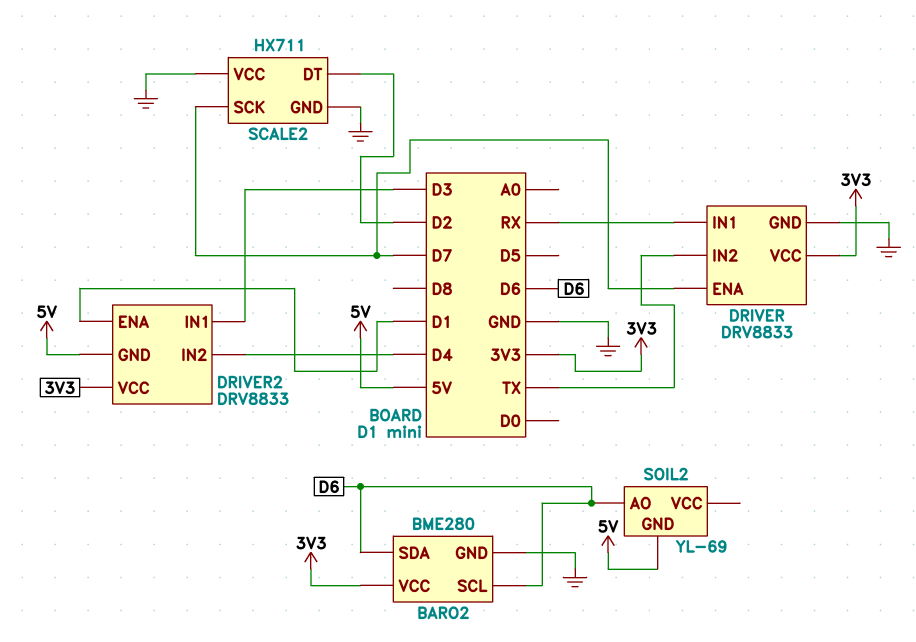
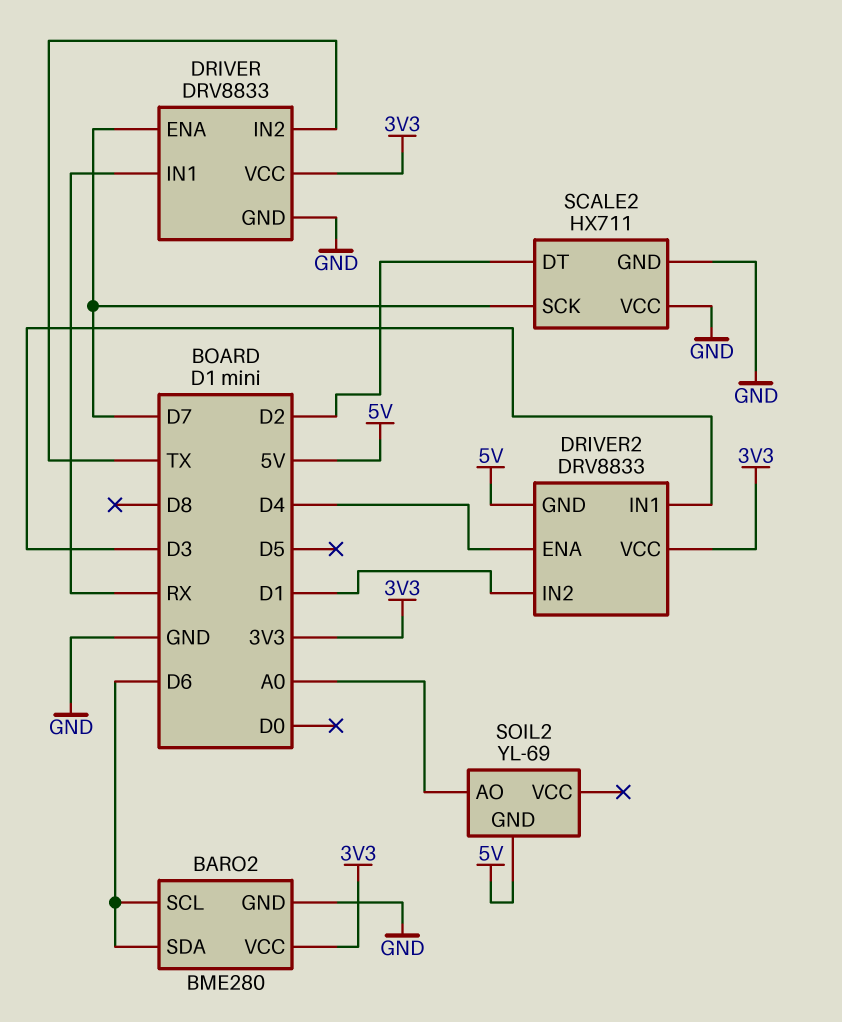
DRIVER2 pin ENA: D1 -> D4
DRIVER2 pin IN2: D4 -> D1
SOIL2 pin AO: D6 -> A0

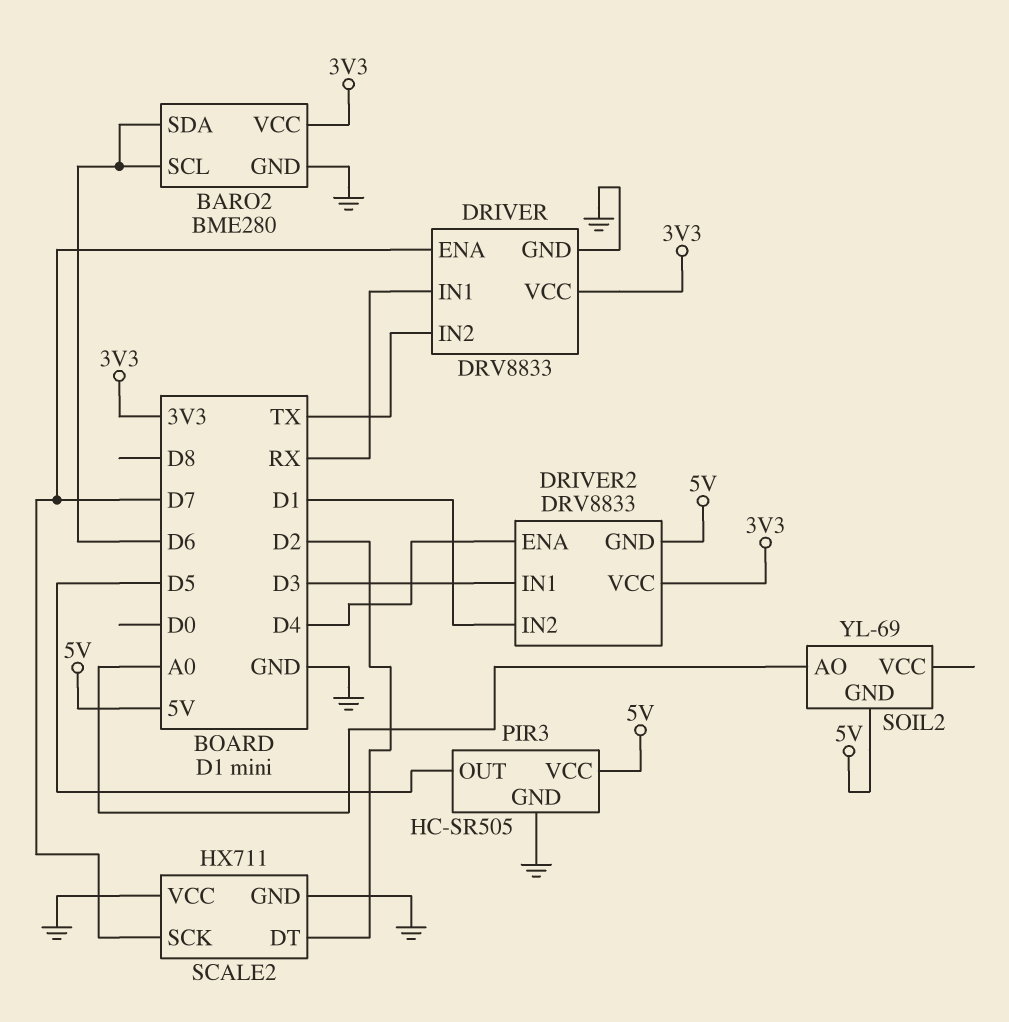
PIR3: none -> HC-SR505
PIR3 pin GND: none -> GND
PIR3 pin OUT: none -> D5
PIR3 pin VCC: none -> 5V

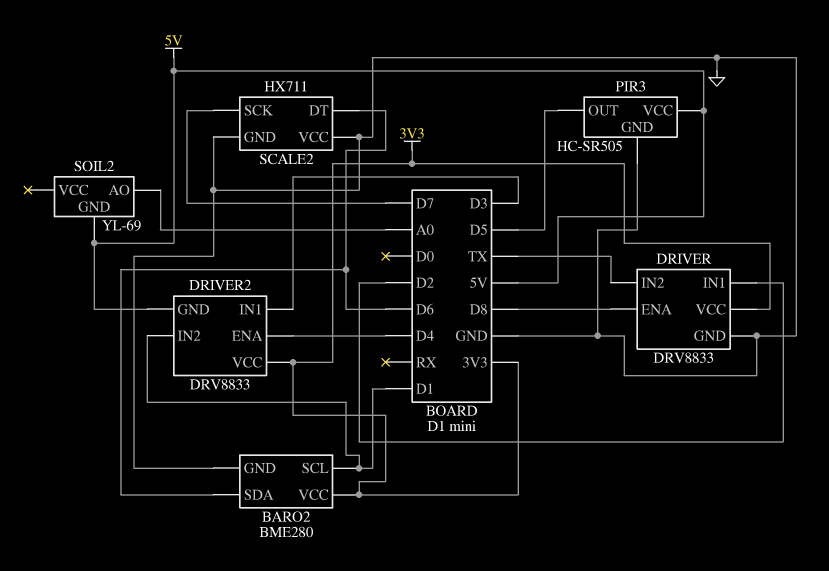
BARO2 pin SCL: D6 -> D1
DRIVER pin ENA: D7 -> D8
DRIVER pin IN1: RX -> D2
SCALE2 pin DT: D2 -> D6

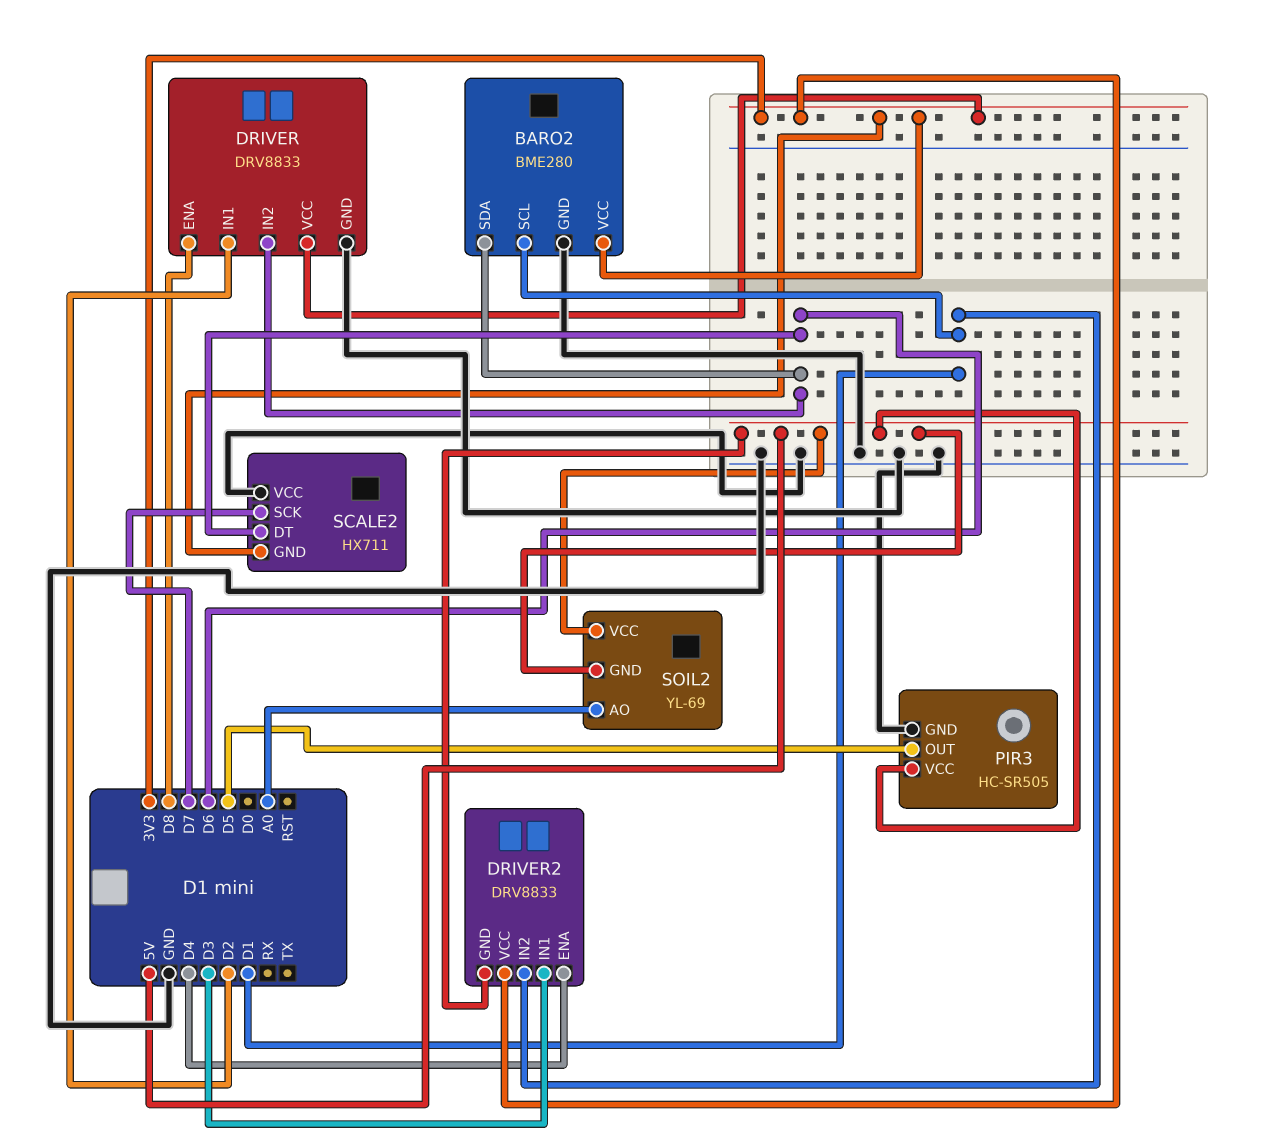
DRIVER pin IN2: TX -> D6
SCALE2 pin GND: GND -> 3V3
SOIL2 pin VCC: none -> 5V

